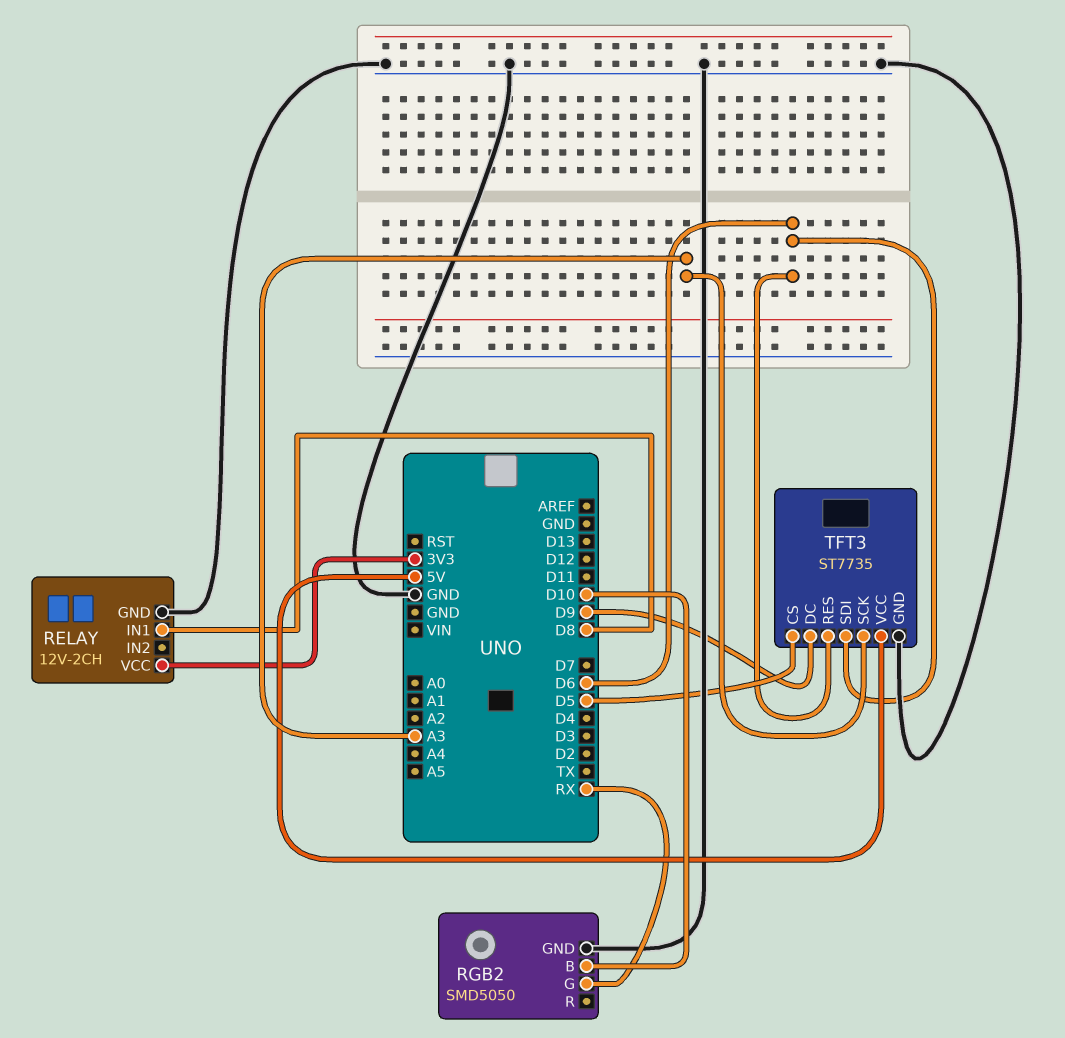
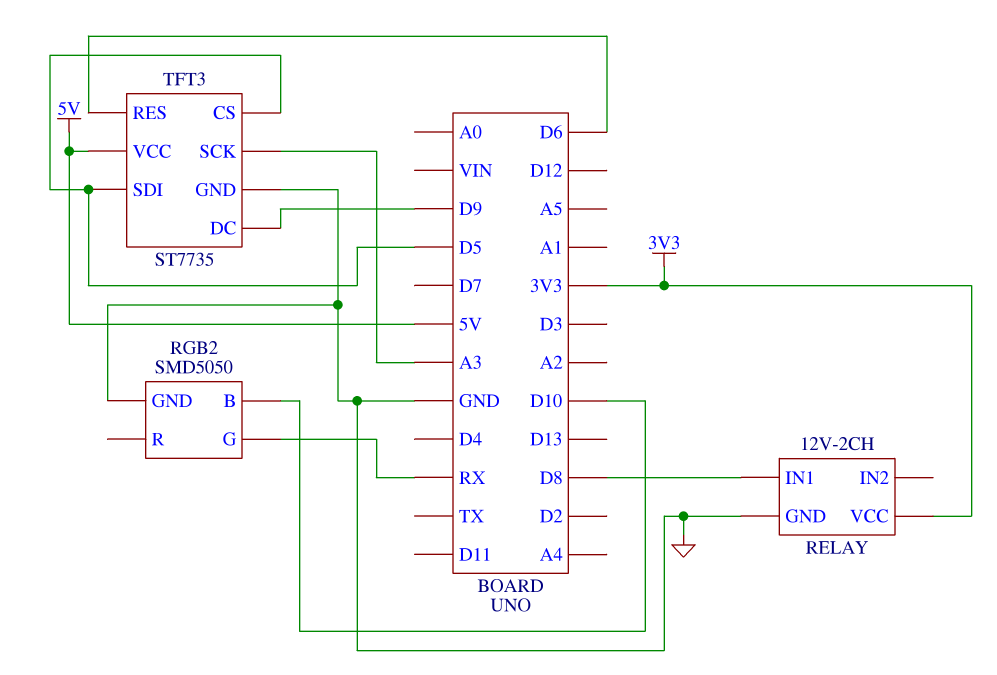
TFT3 pin SDI: D6 -> D5

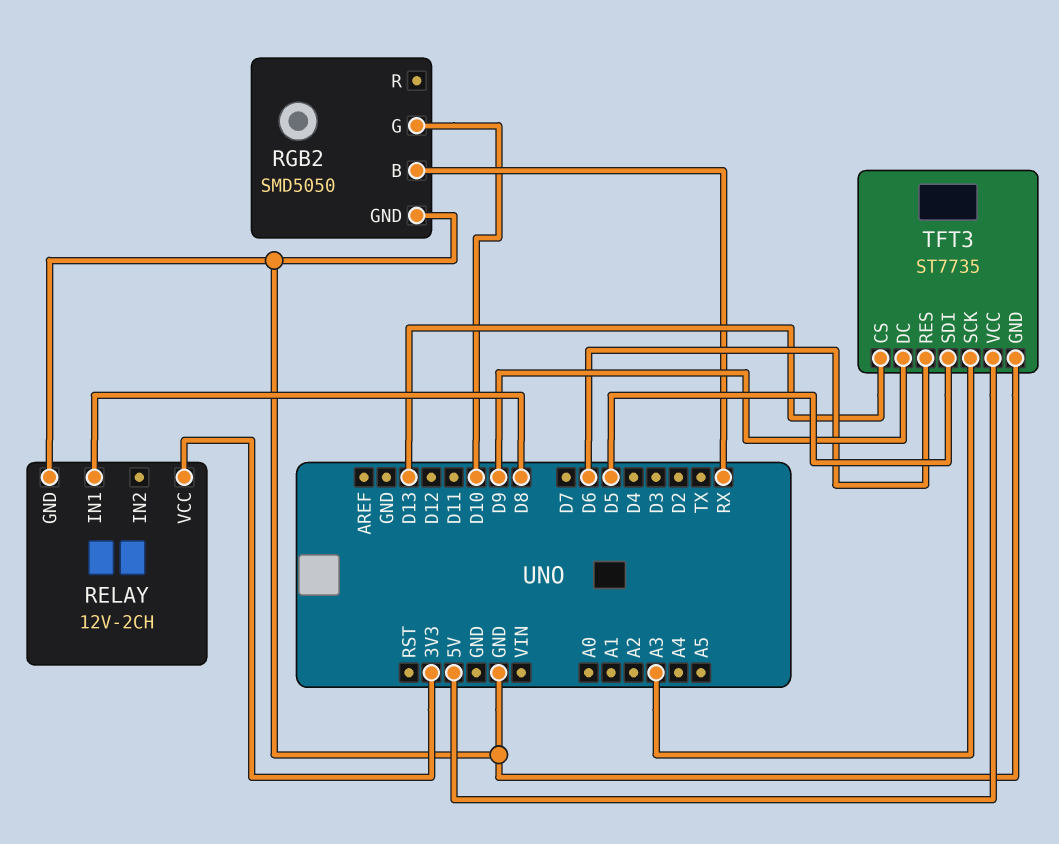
RGB2 pin B: D10 -> RX
RGB2 pin G: RX -> D10
TFT3 pin CS: D5 -> D13

